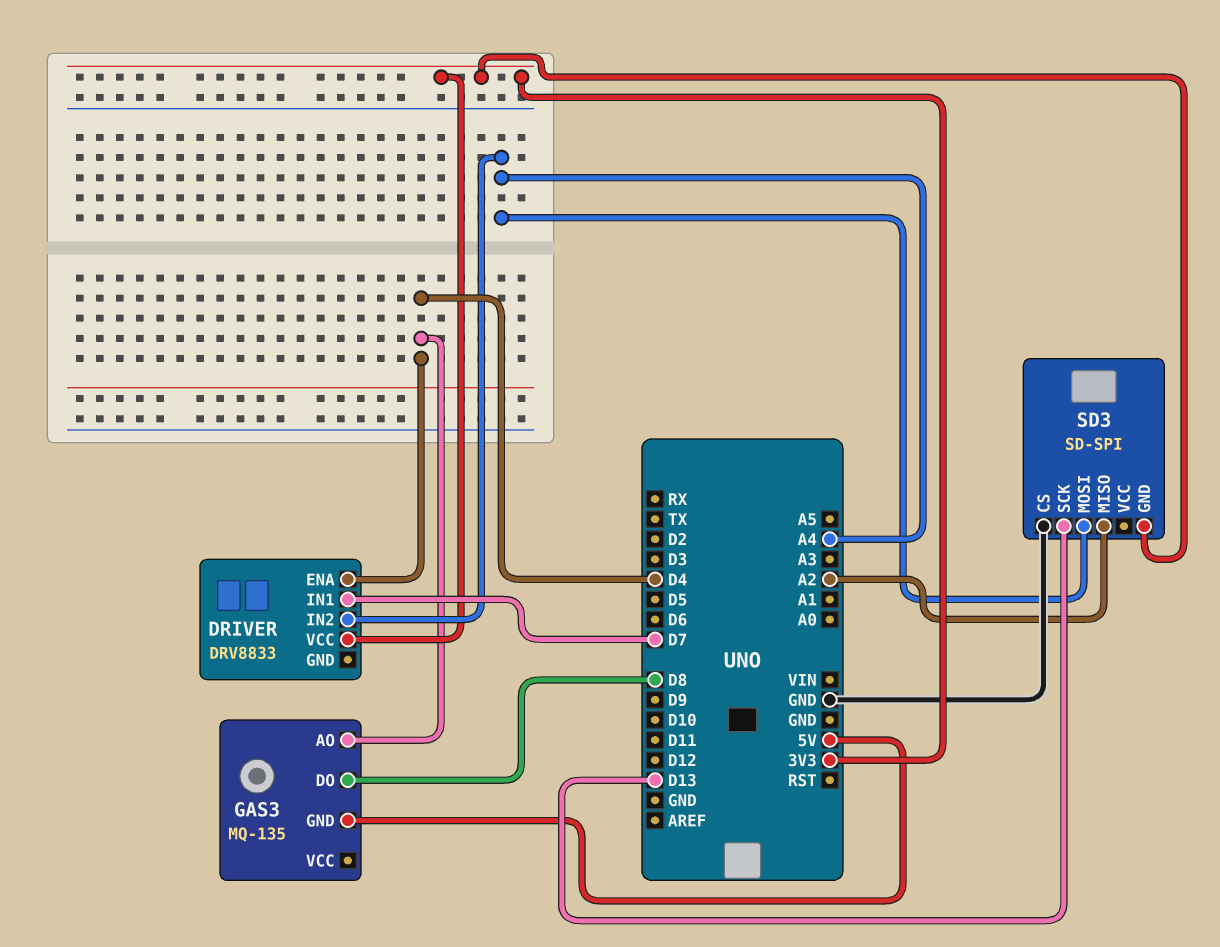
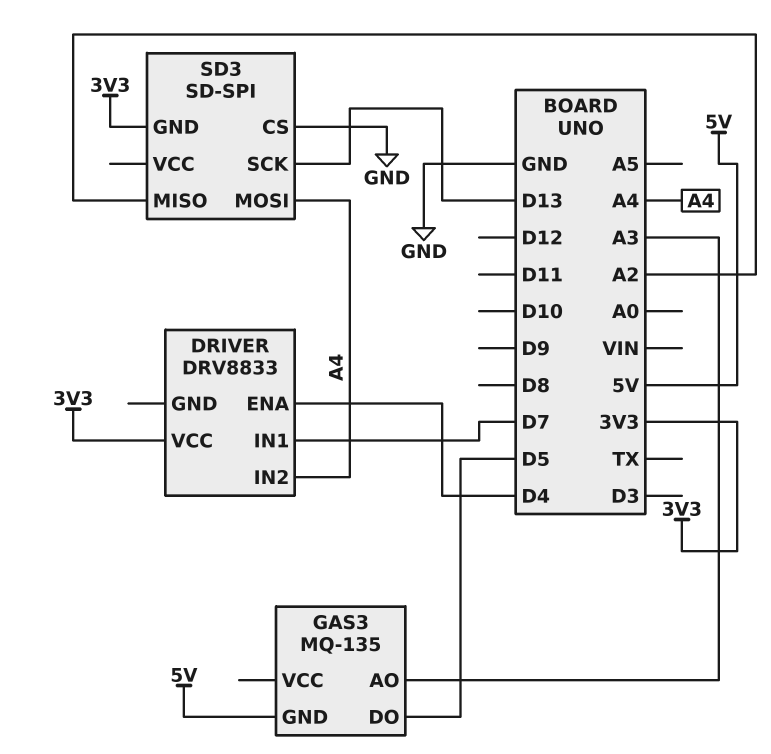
GAS3 pin AO: D4 -> A3
GAS3 pin DO: D8 -> D5

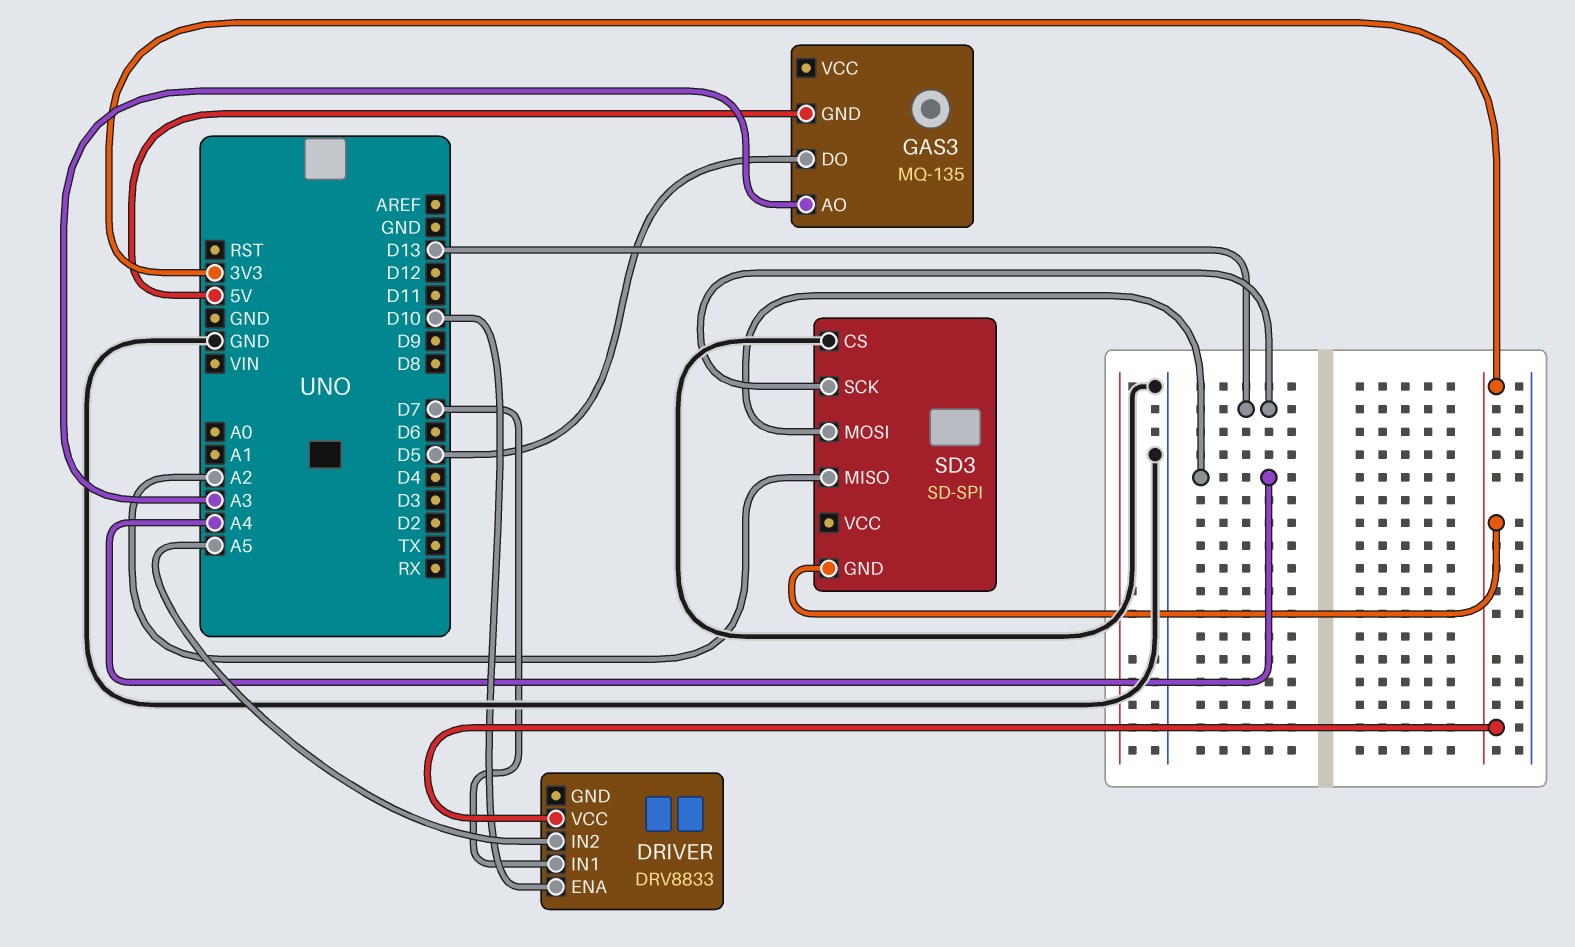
DRIVER pin ENA: D4 -> D10
DRIVER pin IN2: A4 -> A5

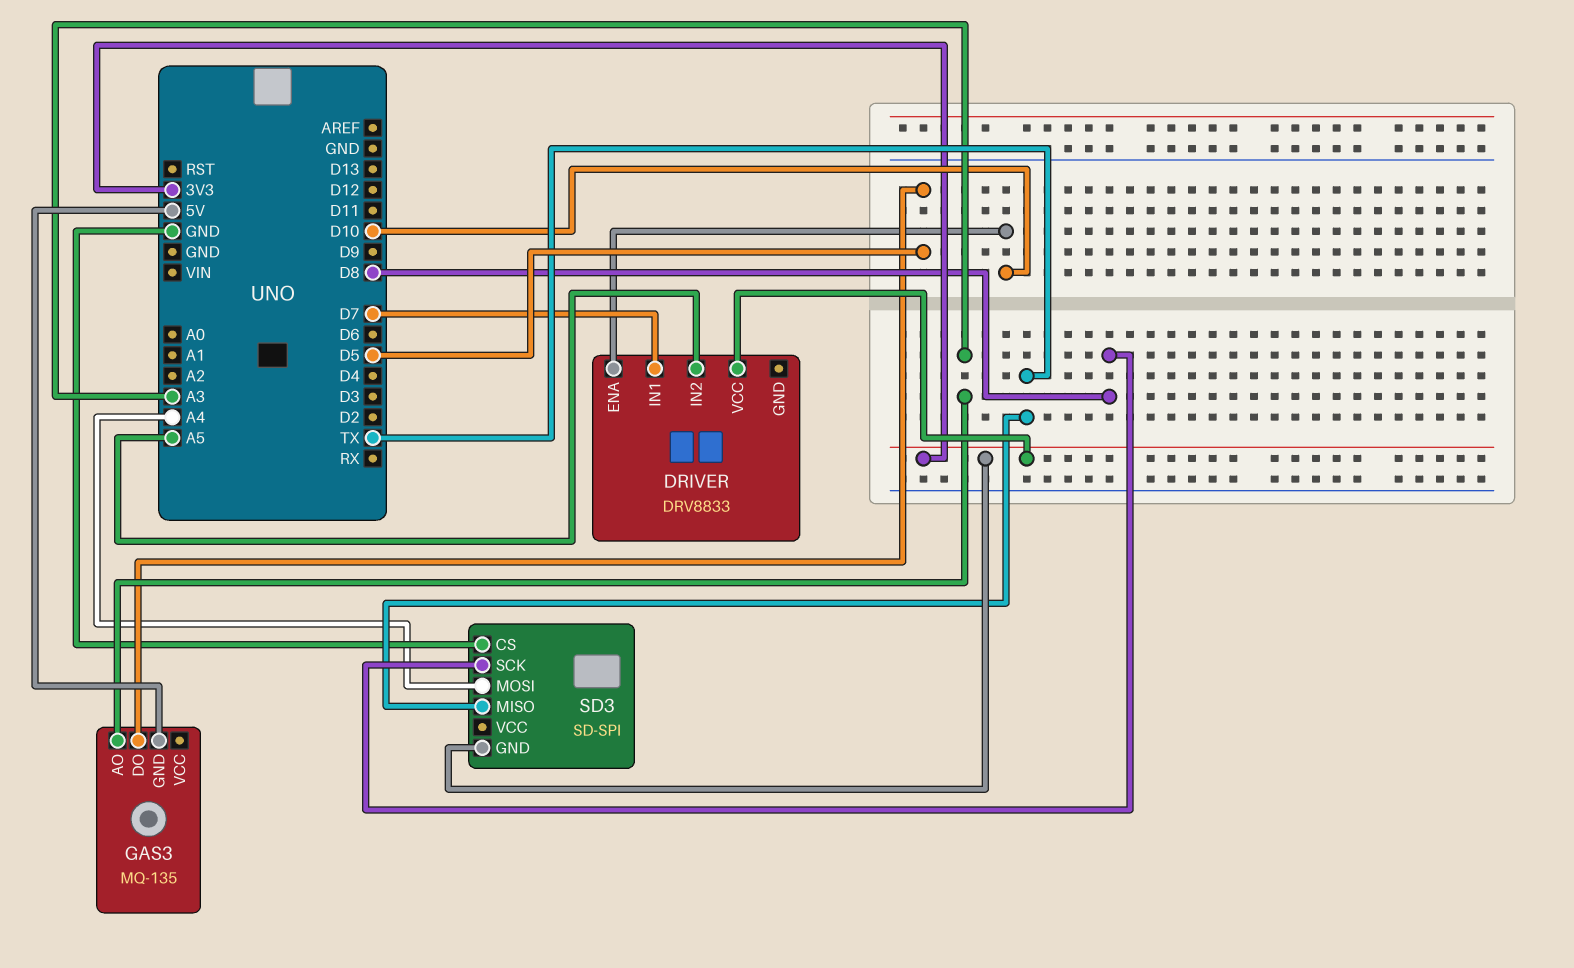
SD3 pin MISO: A2 -> TX
SD3 pin SCK: D13 -> D8

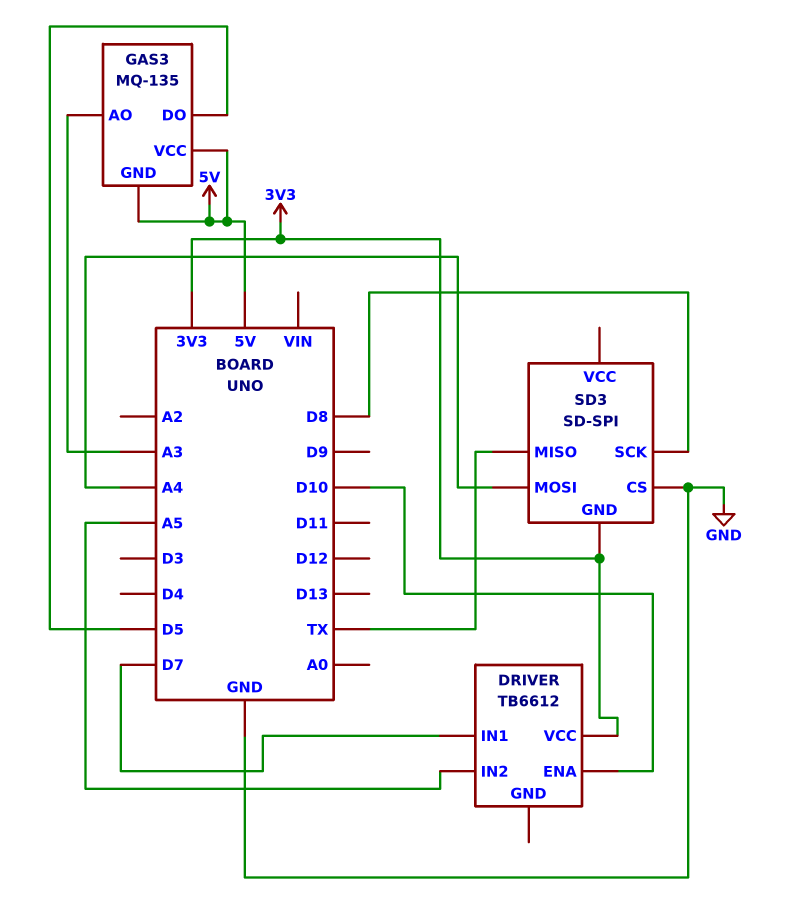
DRIVER: DRV8833 -> TB6612
GAS3 pin VCC: none -> 5V

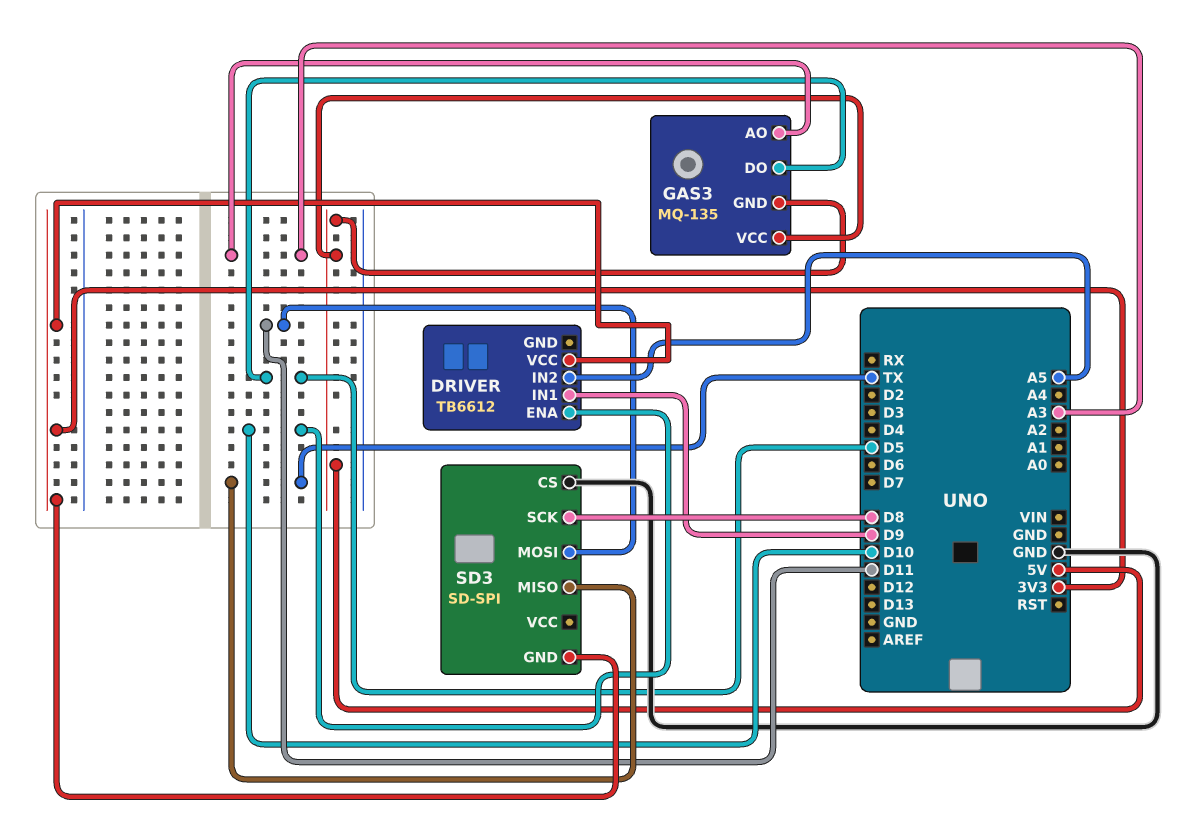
DRIVER pin IN1: D7 -> D9
SD3 pin MOSI: A4 -> D11

